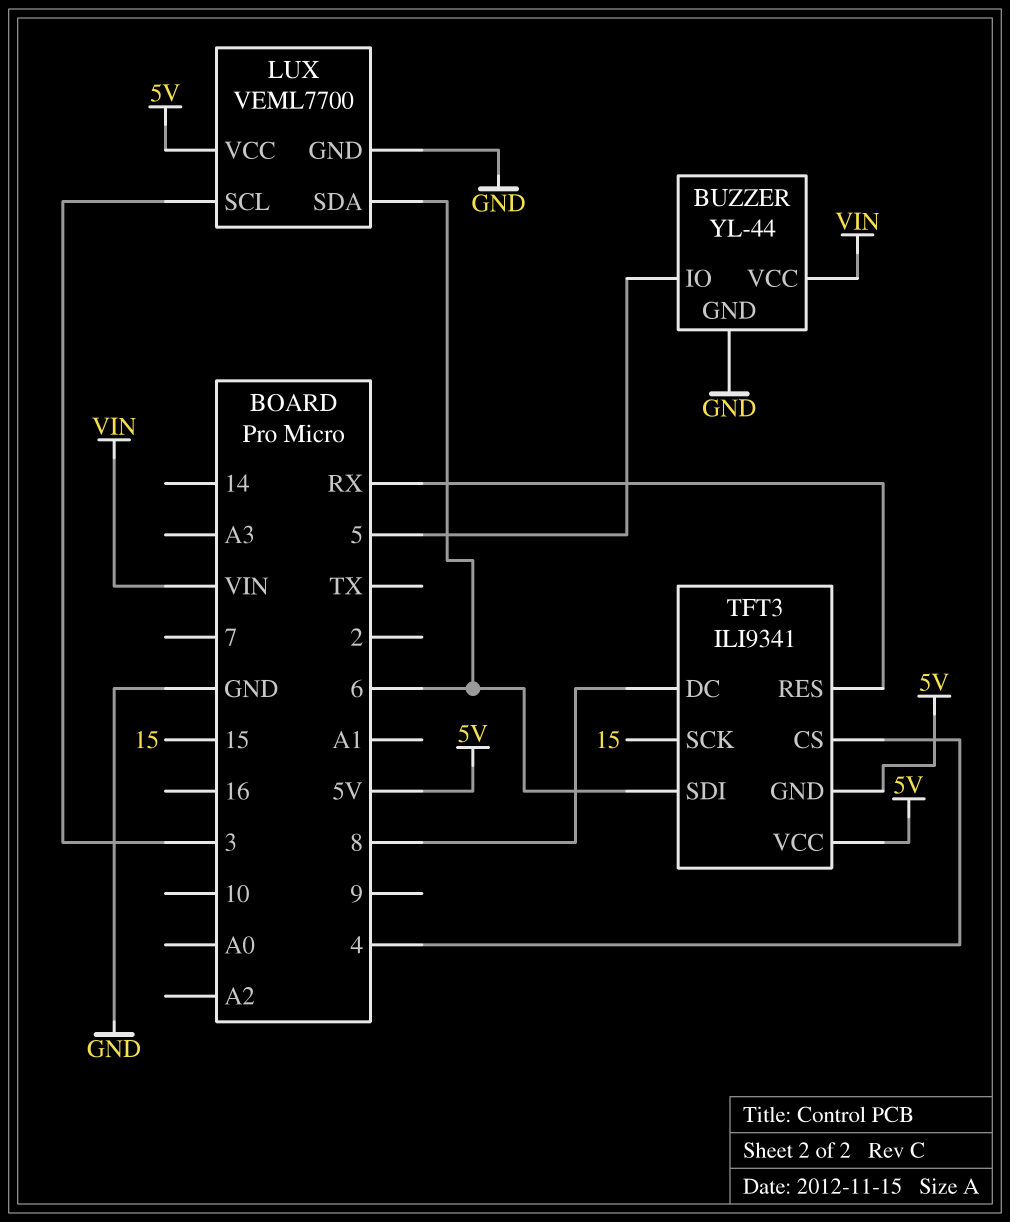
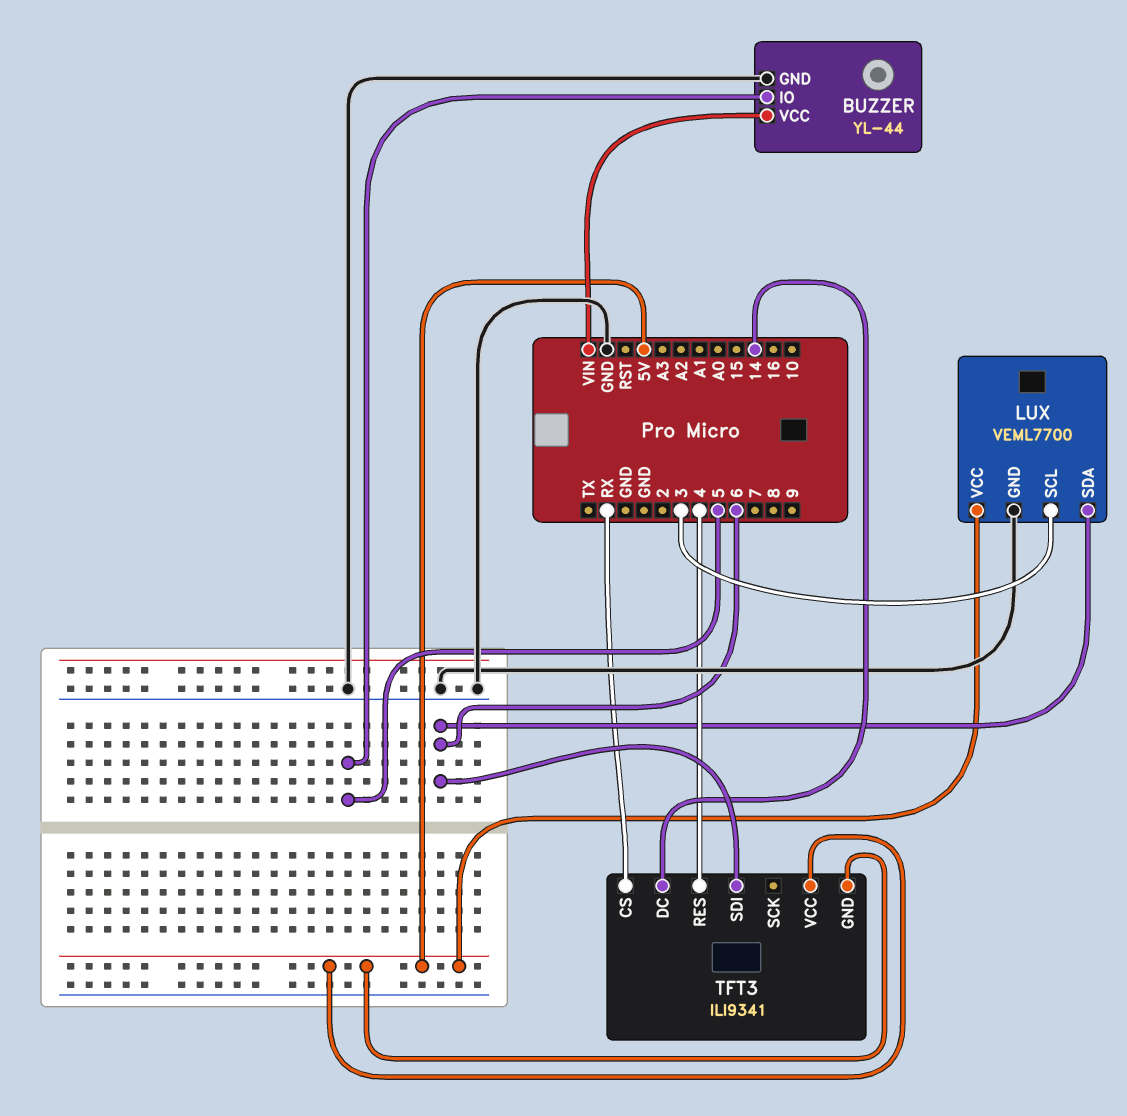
TFT3 pin CS: 4 -> RX
TFT3 pin DC: 8 -> 14
TFT3 pin RES: RX -> 4
TFT3 pin SCK: 15 -> none

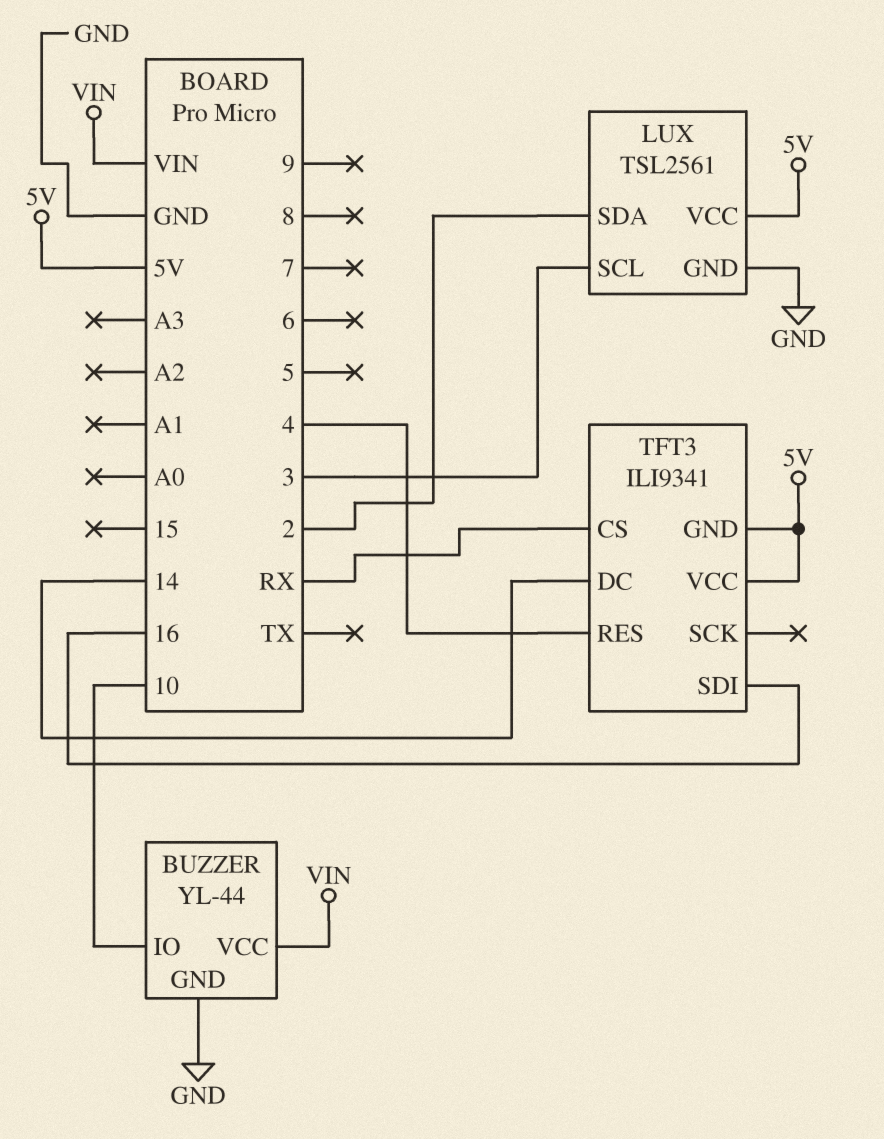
BUZZER pin IO: 5 -> 10
LUX: VEML7700 -> TSL2561
LUX pin SDA: 6 -> 2
TFT3 pin SDI: 6 -> 16

